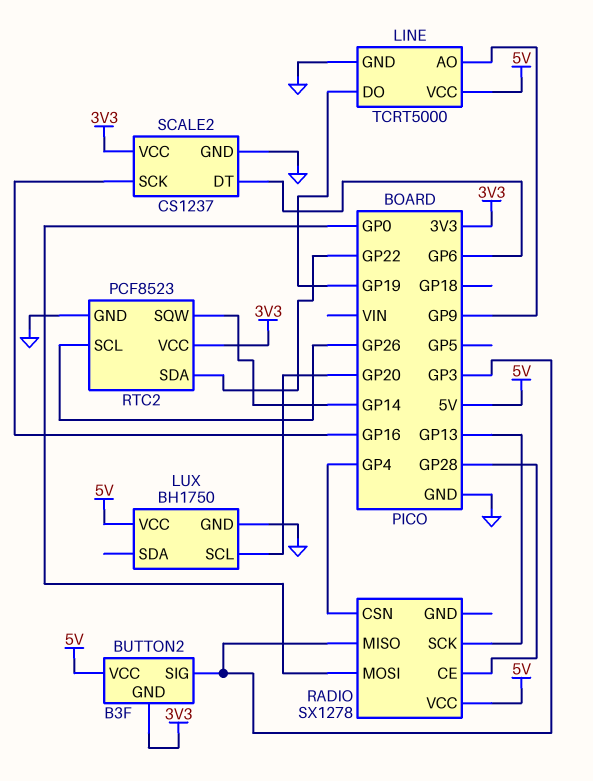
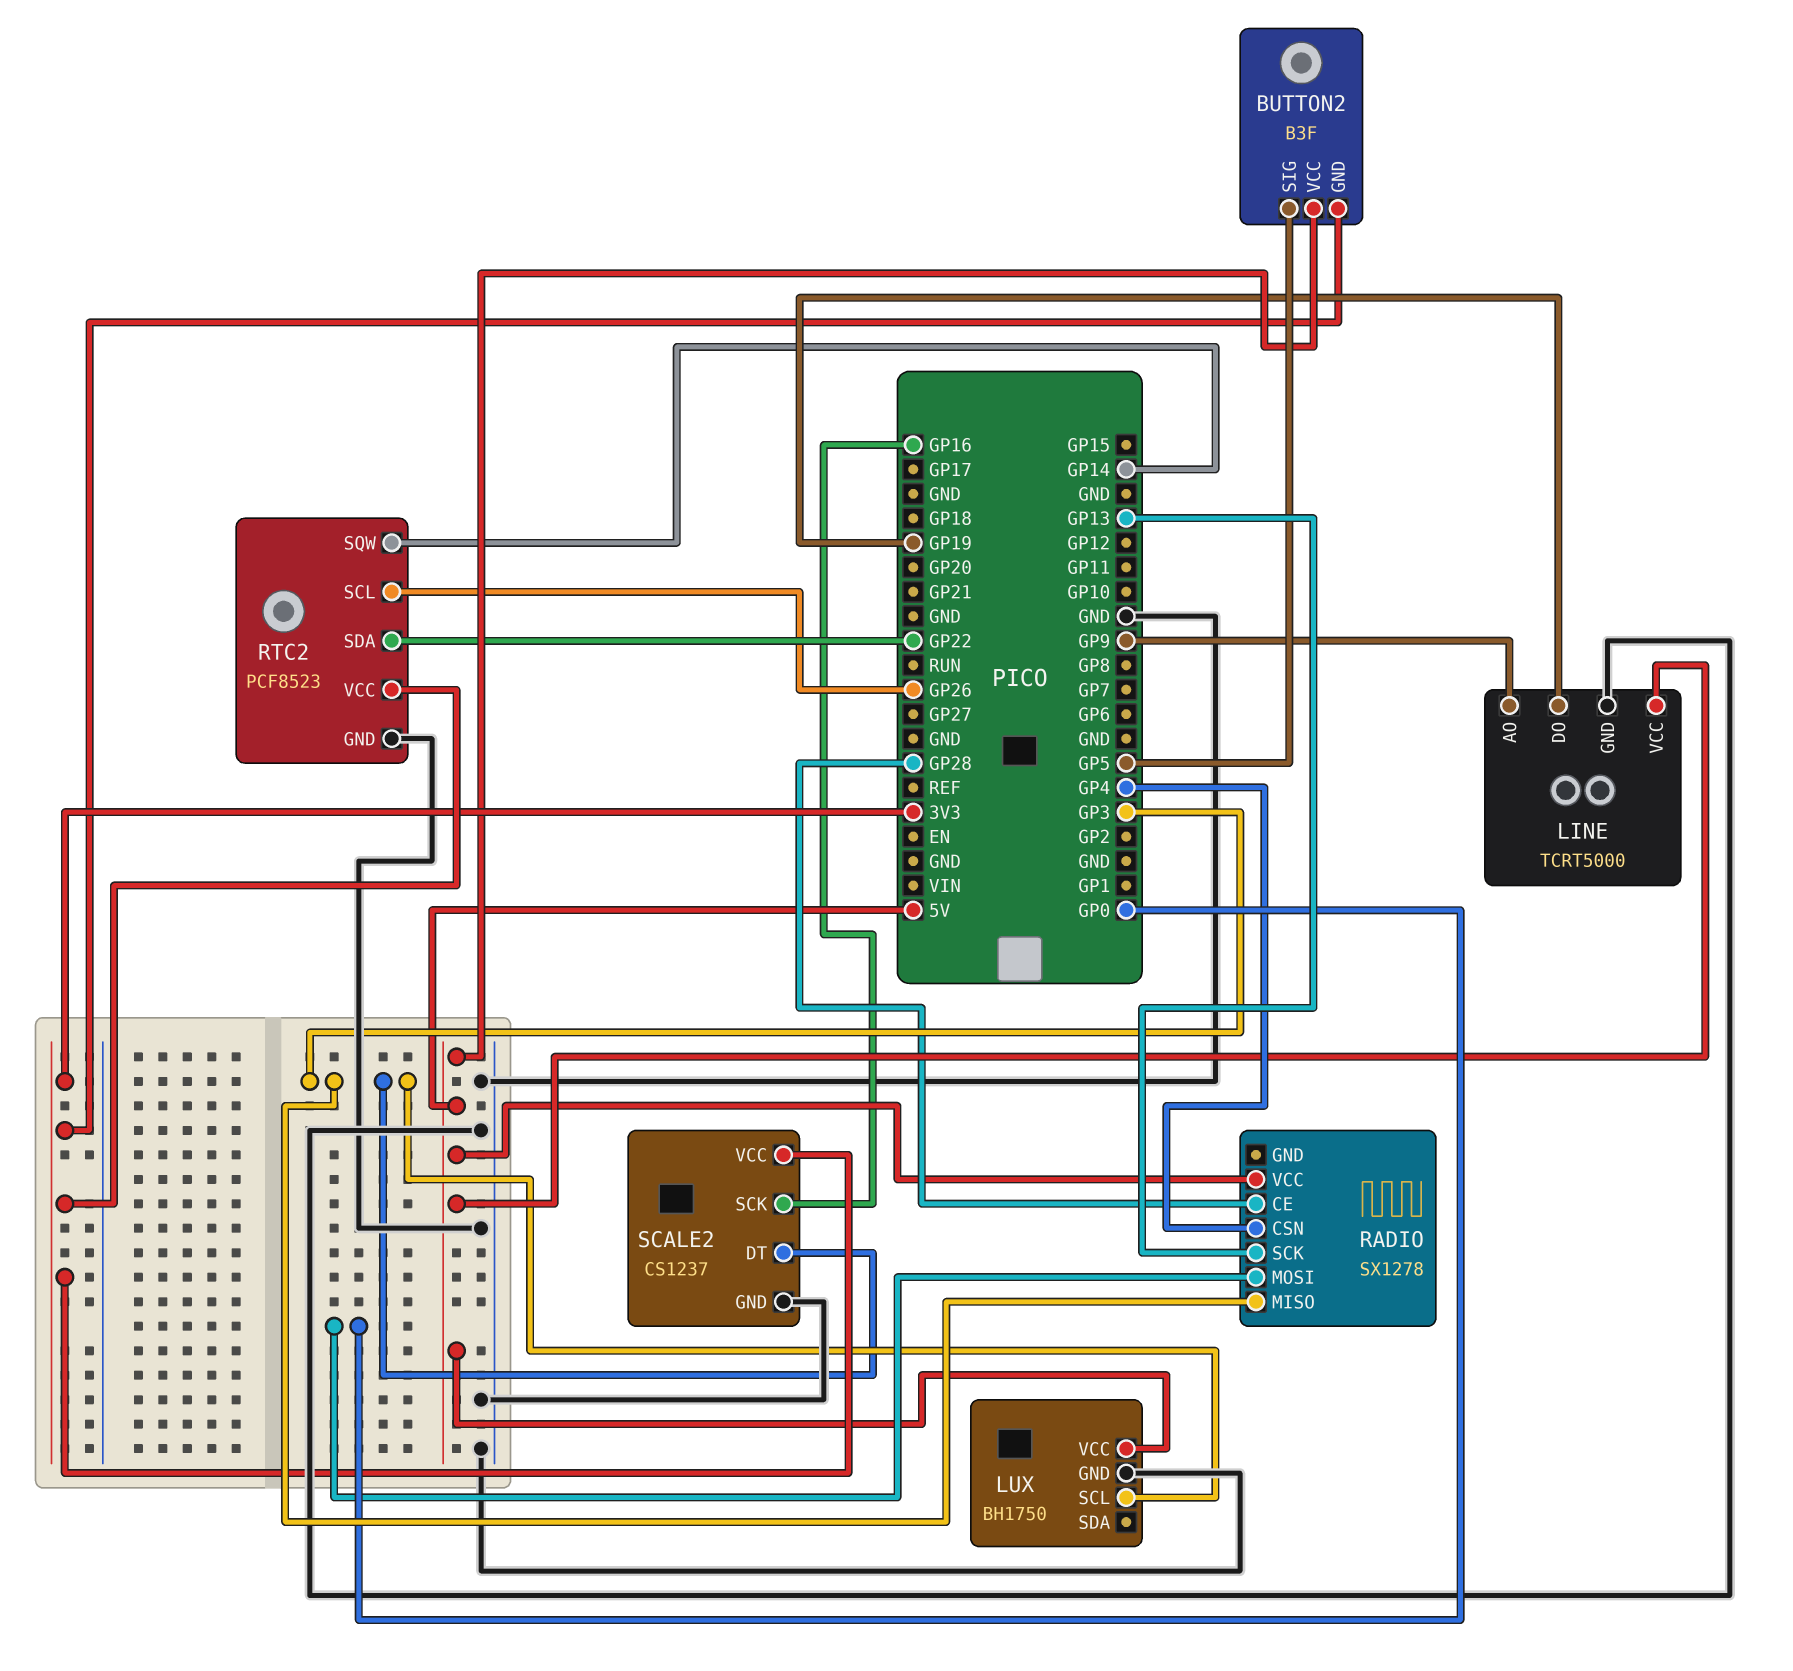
BUTTON2 pin SIG: GP3 -> GP5
LUX pin SCL: GP20 -> GP3
SCALE2 pin DT: GP6 -> GP3

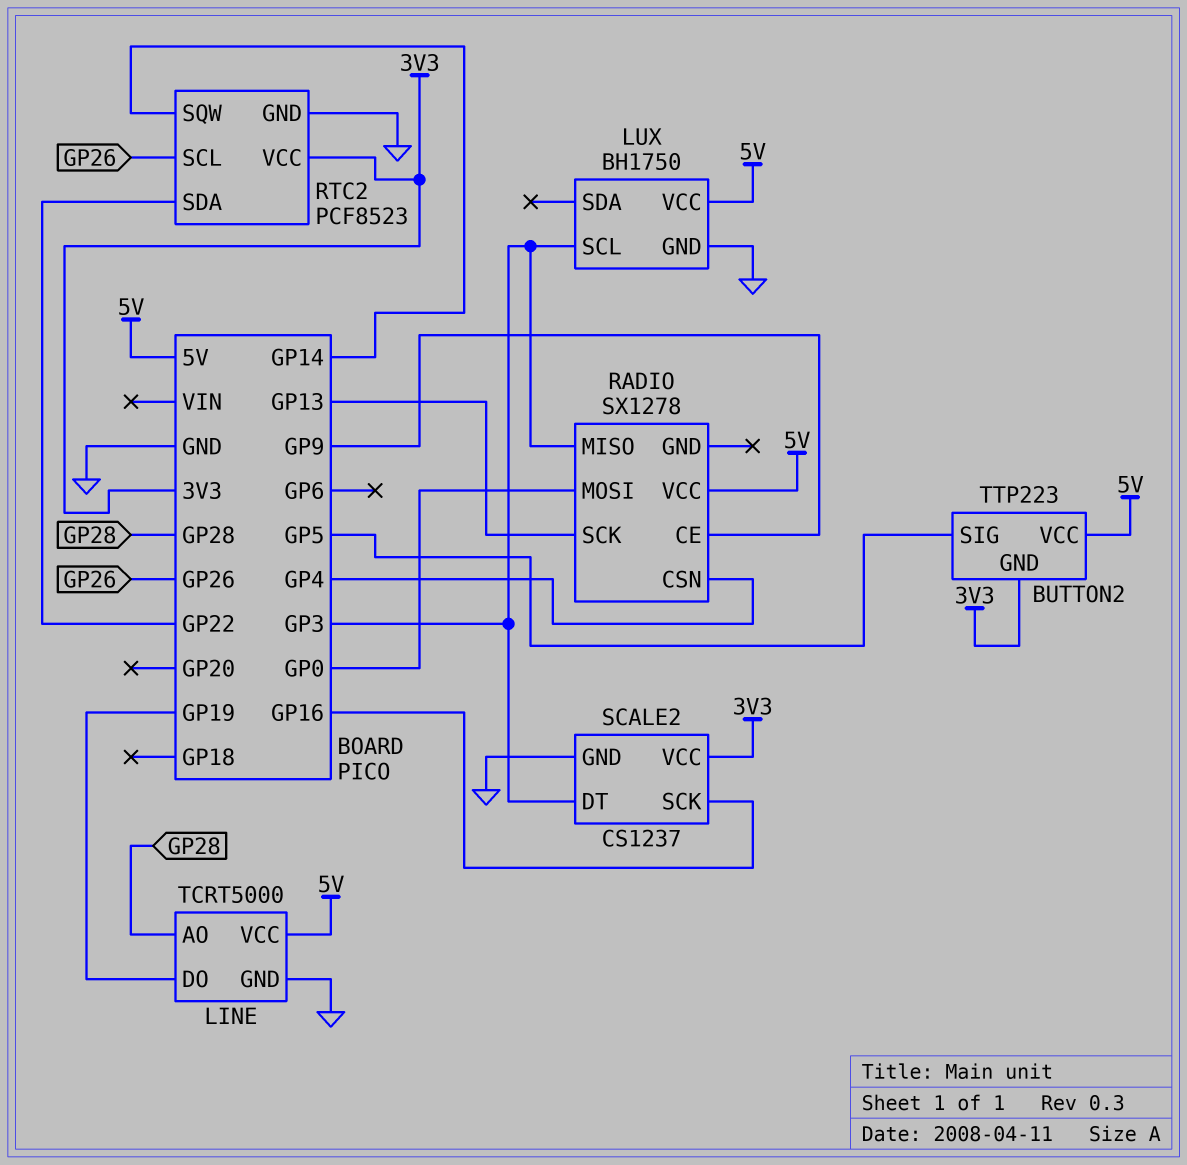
BUTTON2: B3F -> TTP223
LINE pin AO: GP9 -> GP28
RADIO pin CE: GP28 -> GP9

